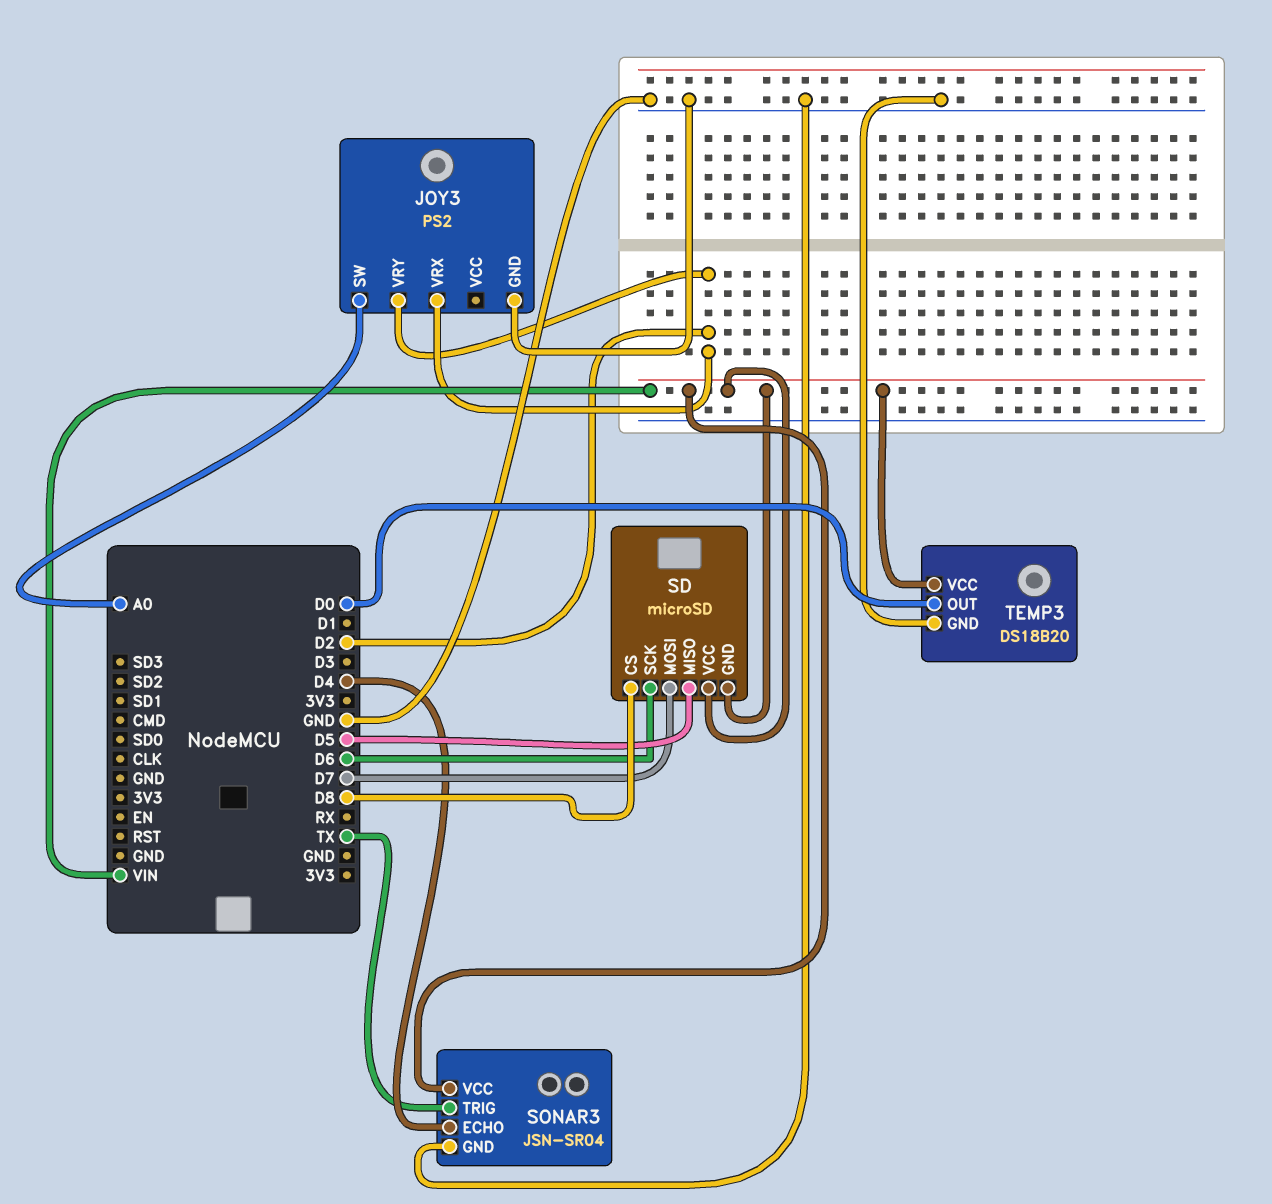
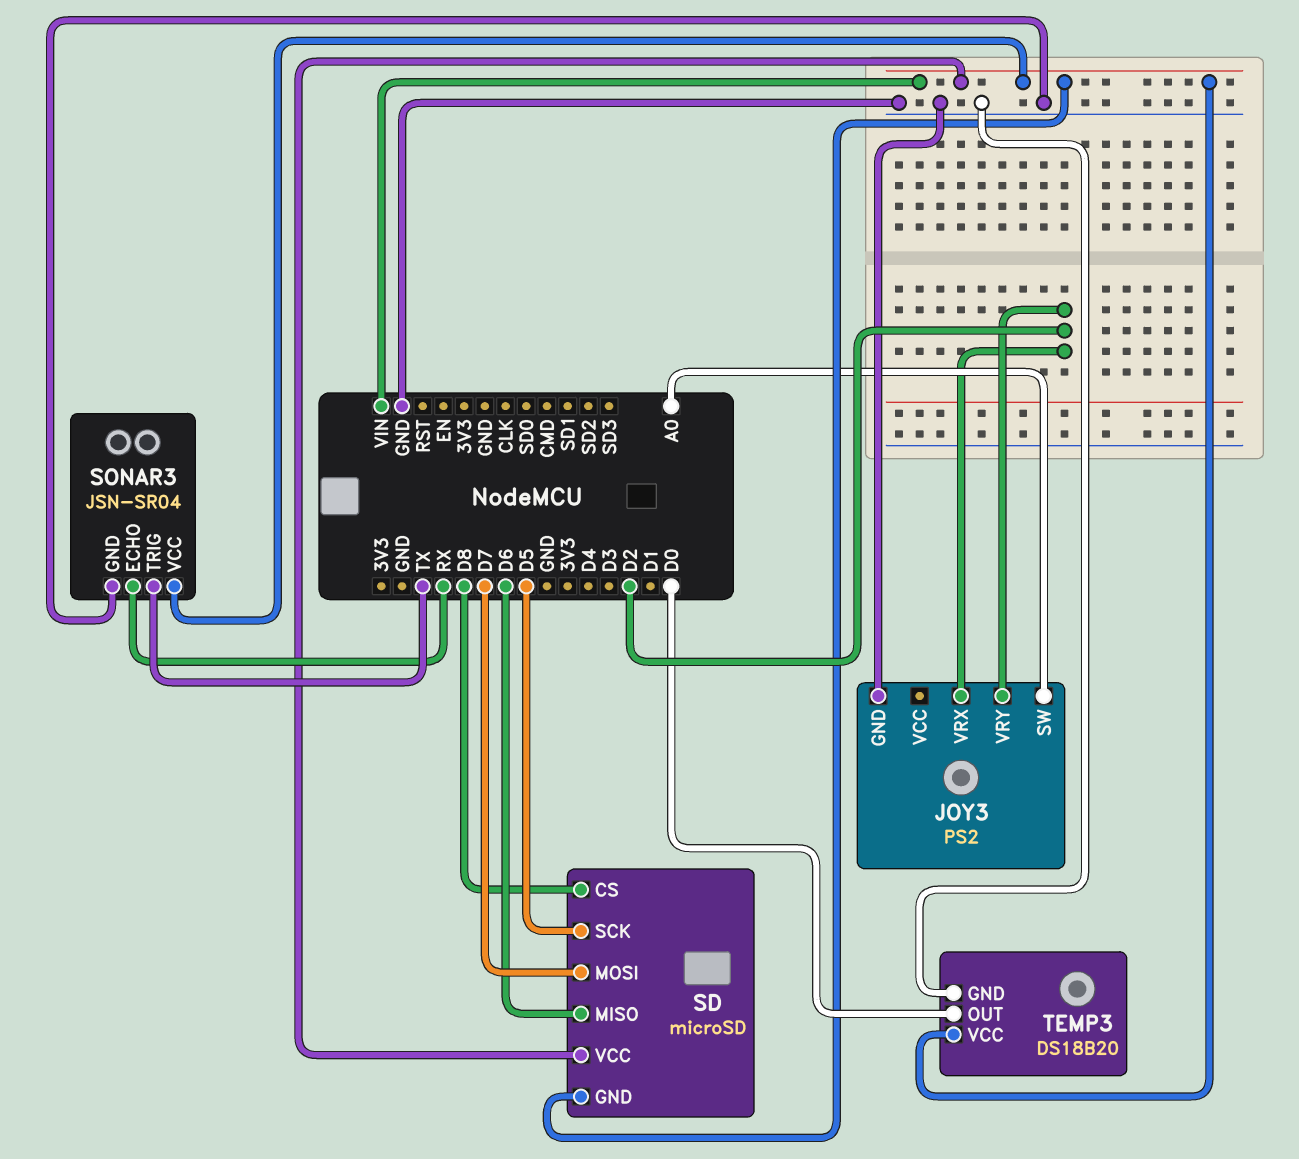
SD pin MISO: D5 -> D6
SD pin SCK: D6 -> D5
SONAR3 pin ECHO: D4 -> RX

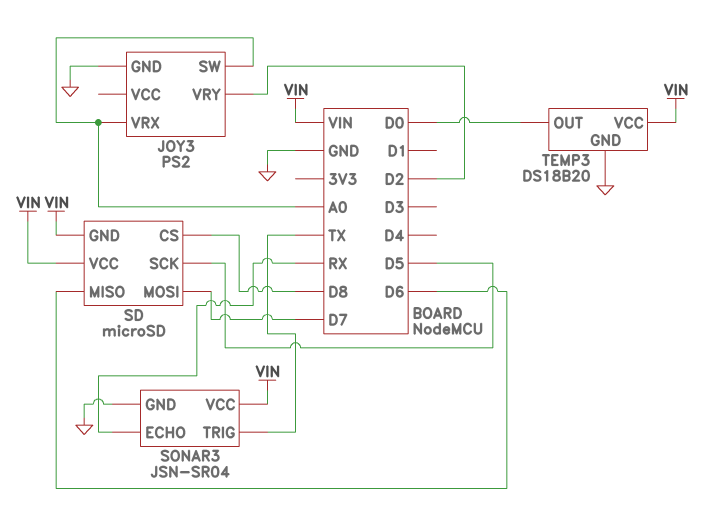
JOY3 pin VRX: D2 -> A0

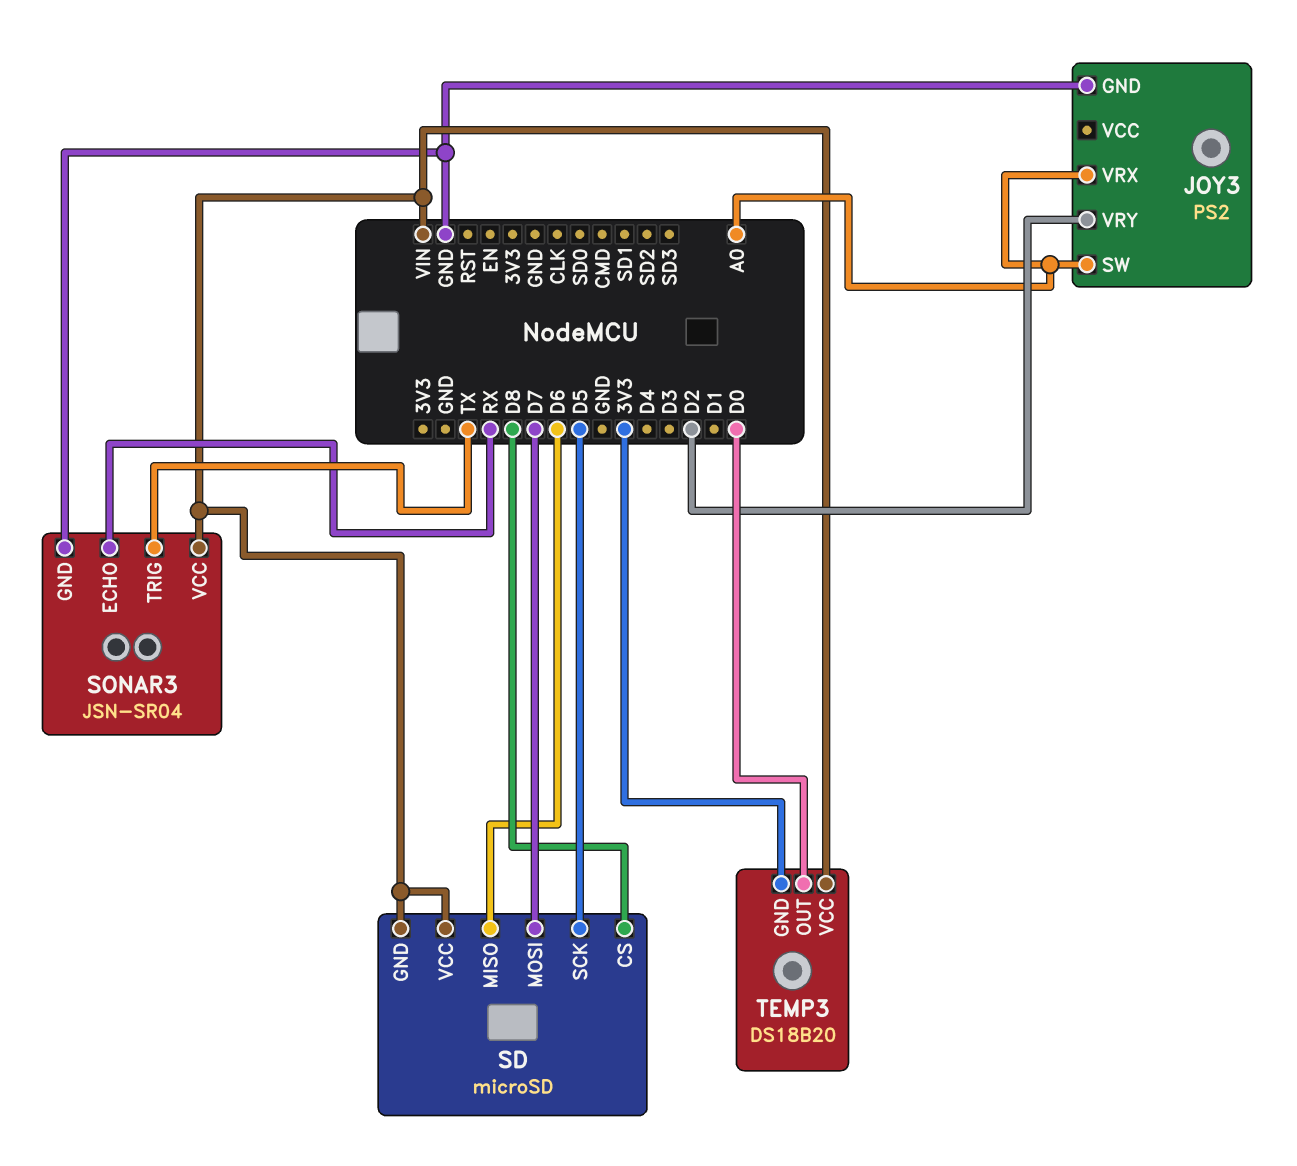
TEMP3 pin GND: GND -> 3V3

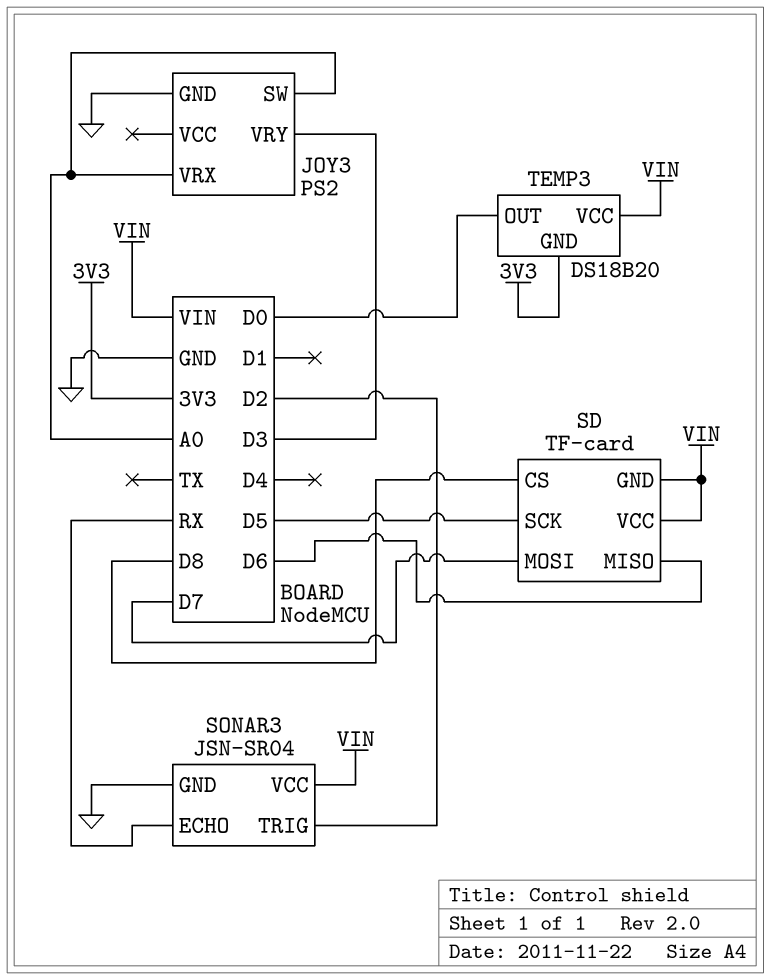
JOY3 pin VRY: D2 -> D3
SD: microSD -> TF-card
SONAR3 pin TRIG: TX -> D2

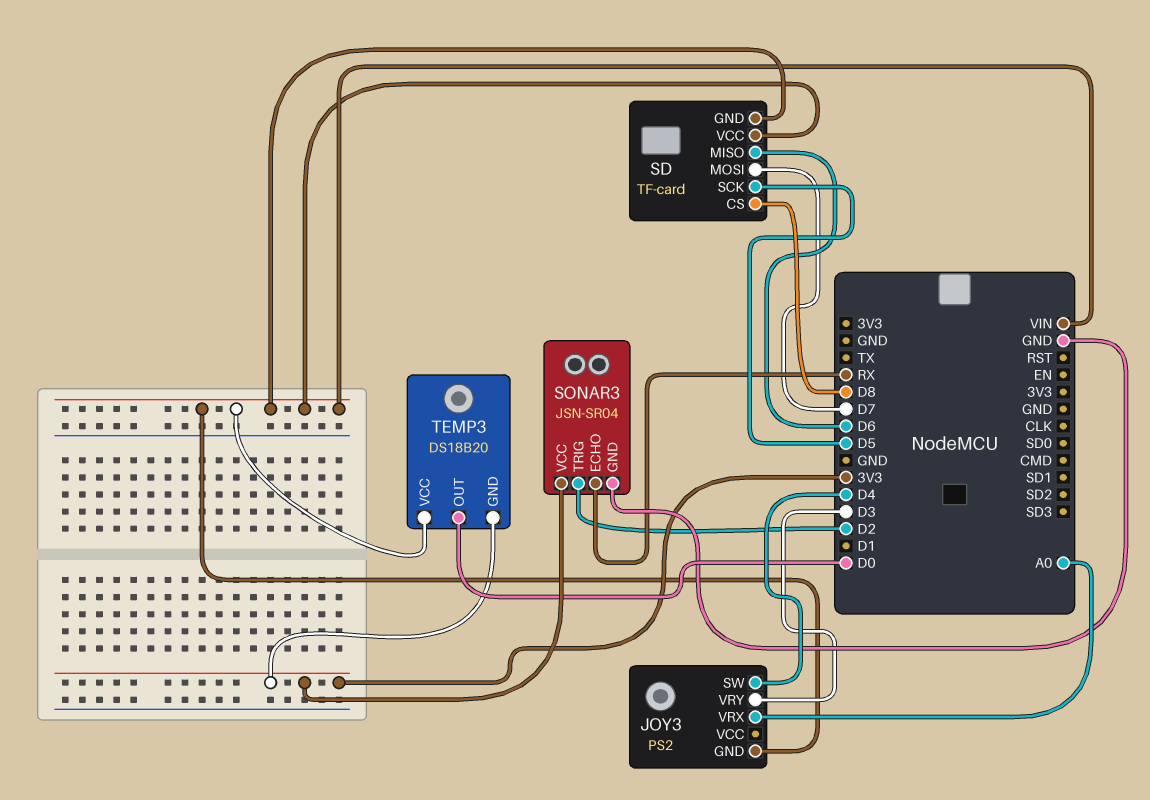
JOY3 pin GND: GND -> VIN
JOY3 pin SW: A0 -> D4
SONAR3 pin VCC: VIN -> 3V3

